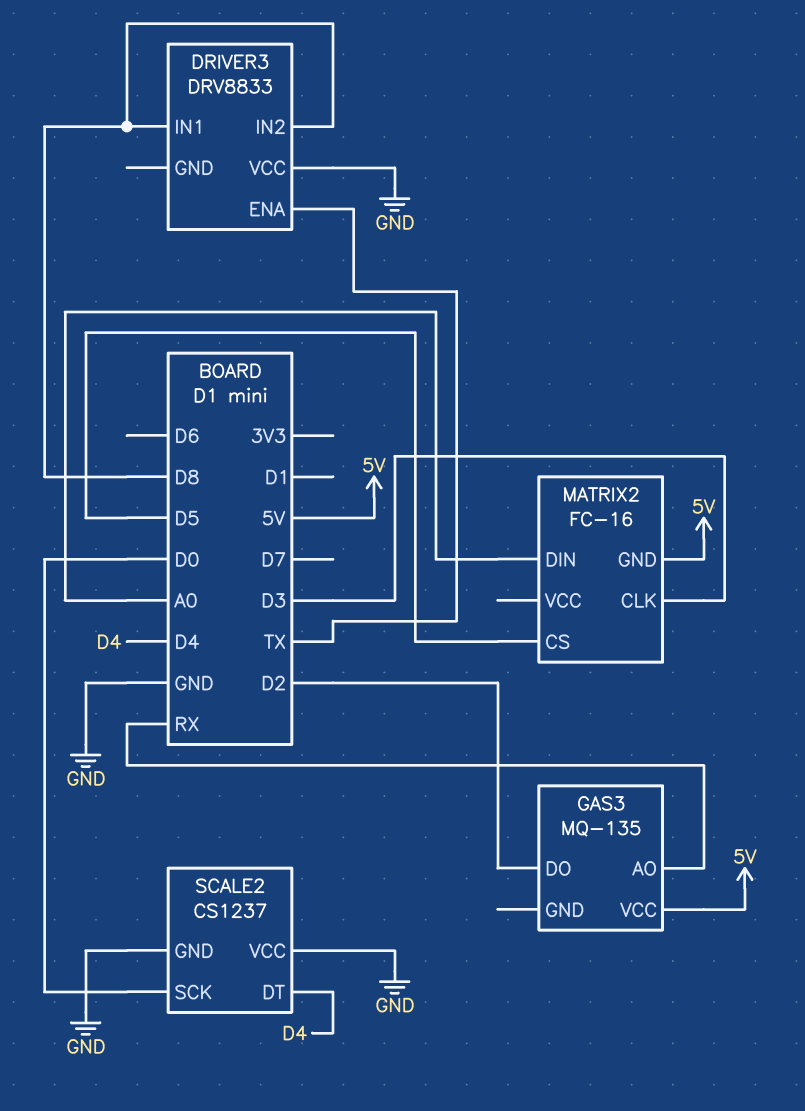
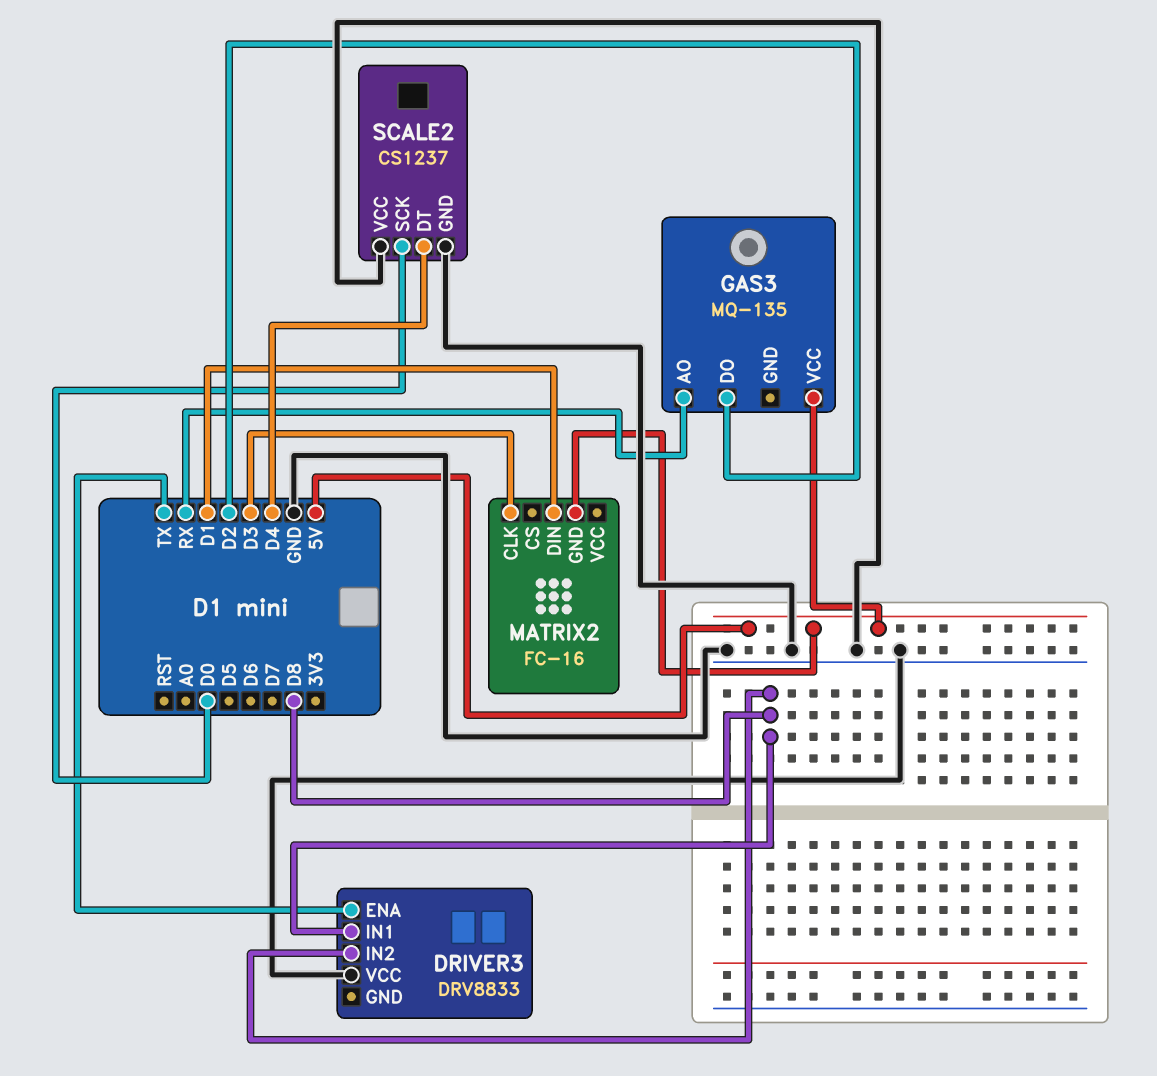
MATRIX2 pin CS: D5 -> none
MATRIX2 pin DIN: A0 -> D1

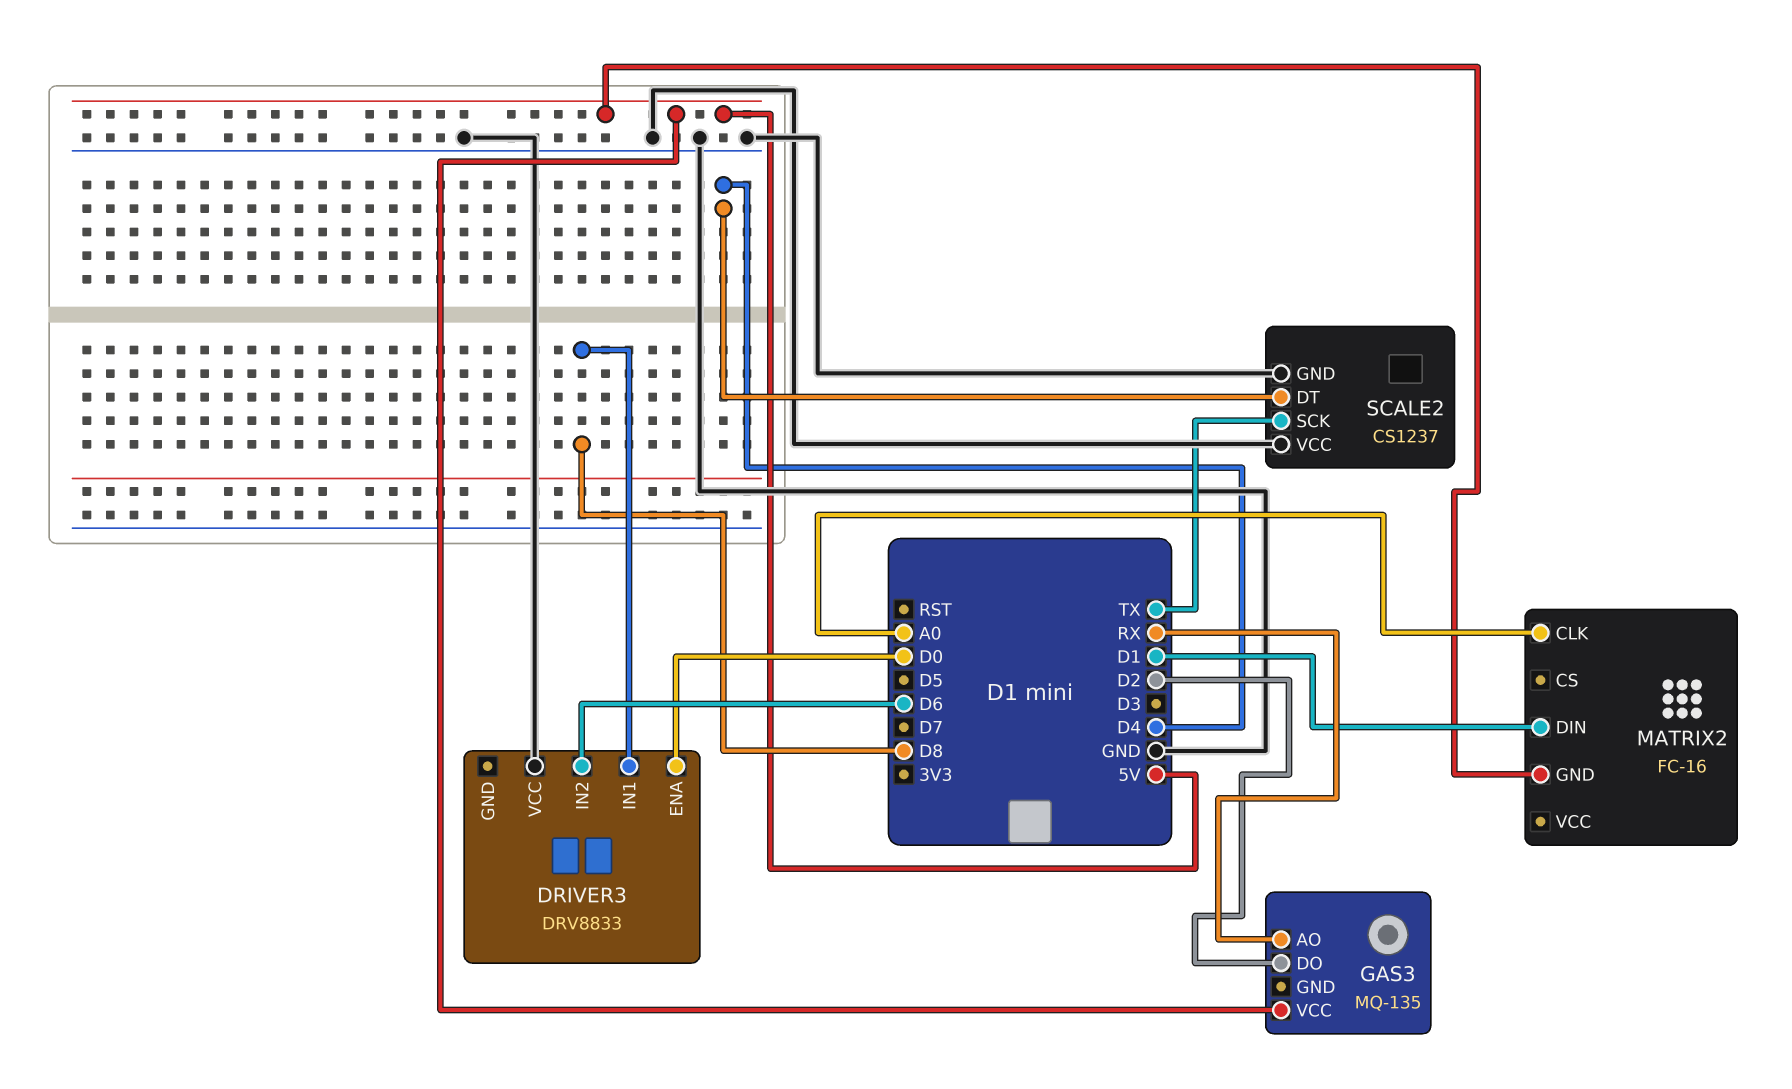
DRIVER3 pin ENA: TX -> D0
DRIVER3 pin IN2: D8 -> D6
MATRIX2 pin CLK: D3 -> A0
SCALE2 pin SCK: D0 -> TX

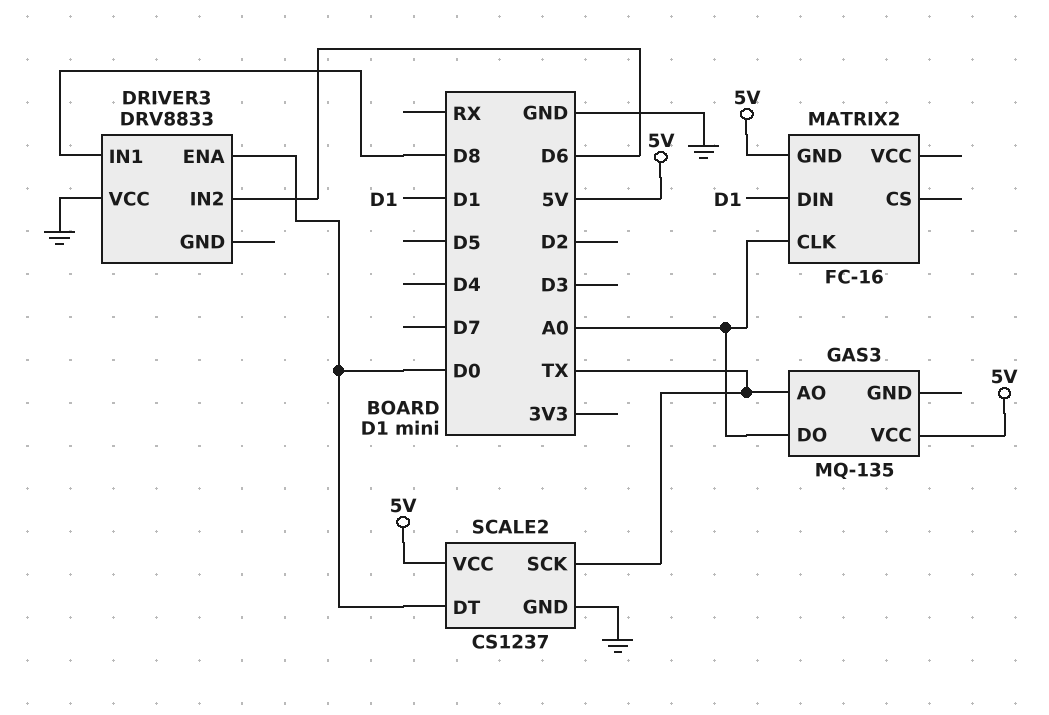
GAS3 pin AO: RX -> TX
GAS3 pin DO: D2 -> A0
SCALE2 pin DT: D4 -> D0
SCALE2 pin VCC: GND -> 5V

